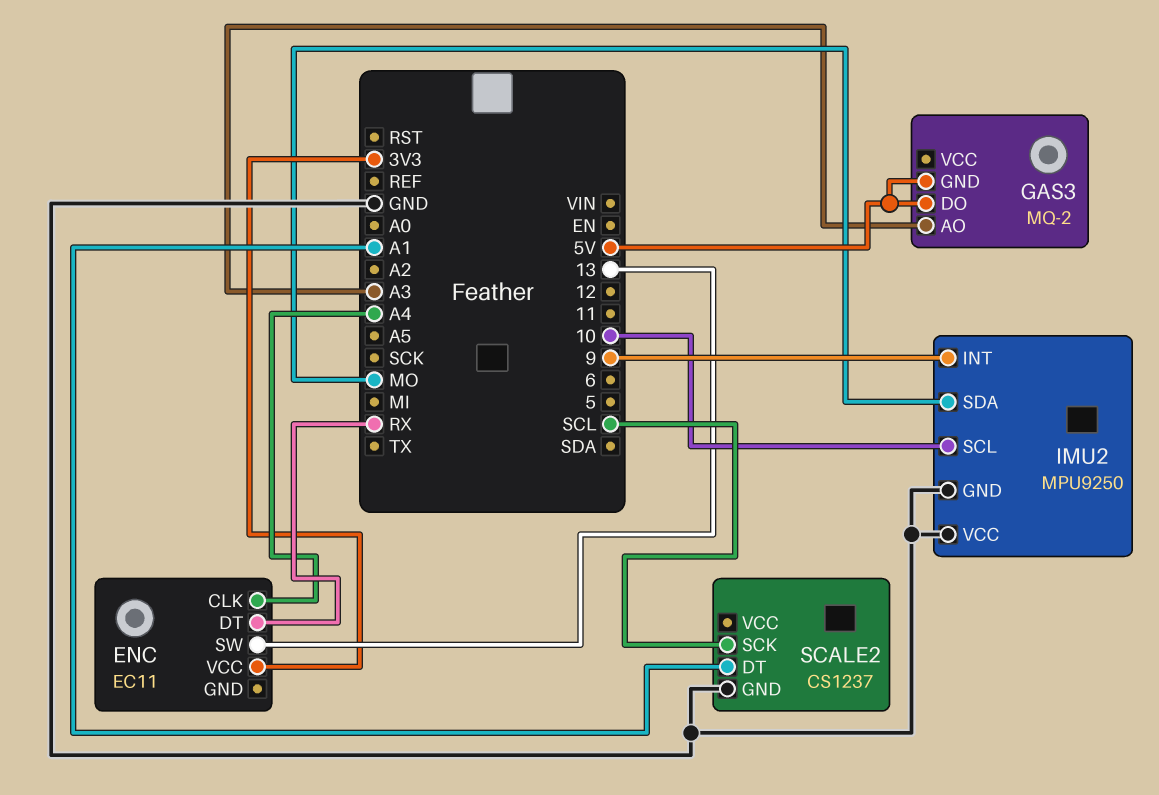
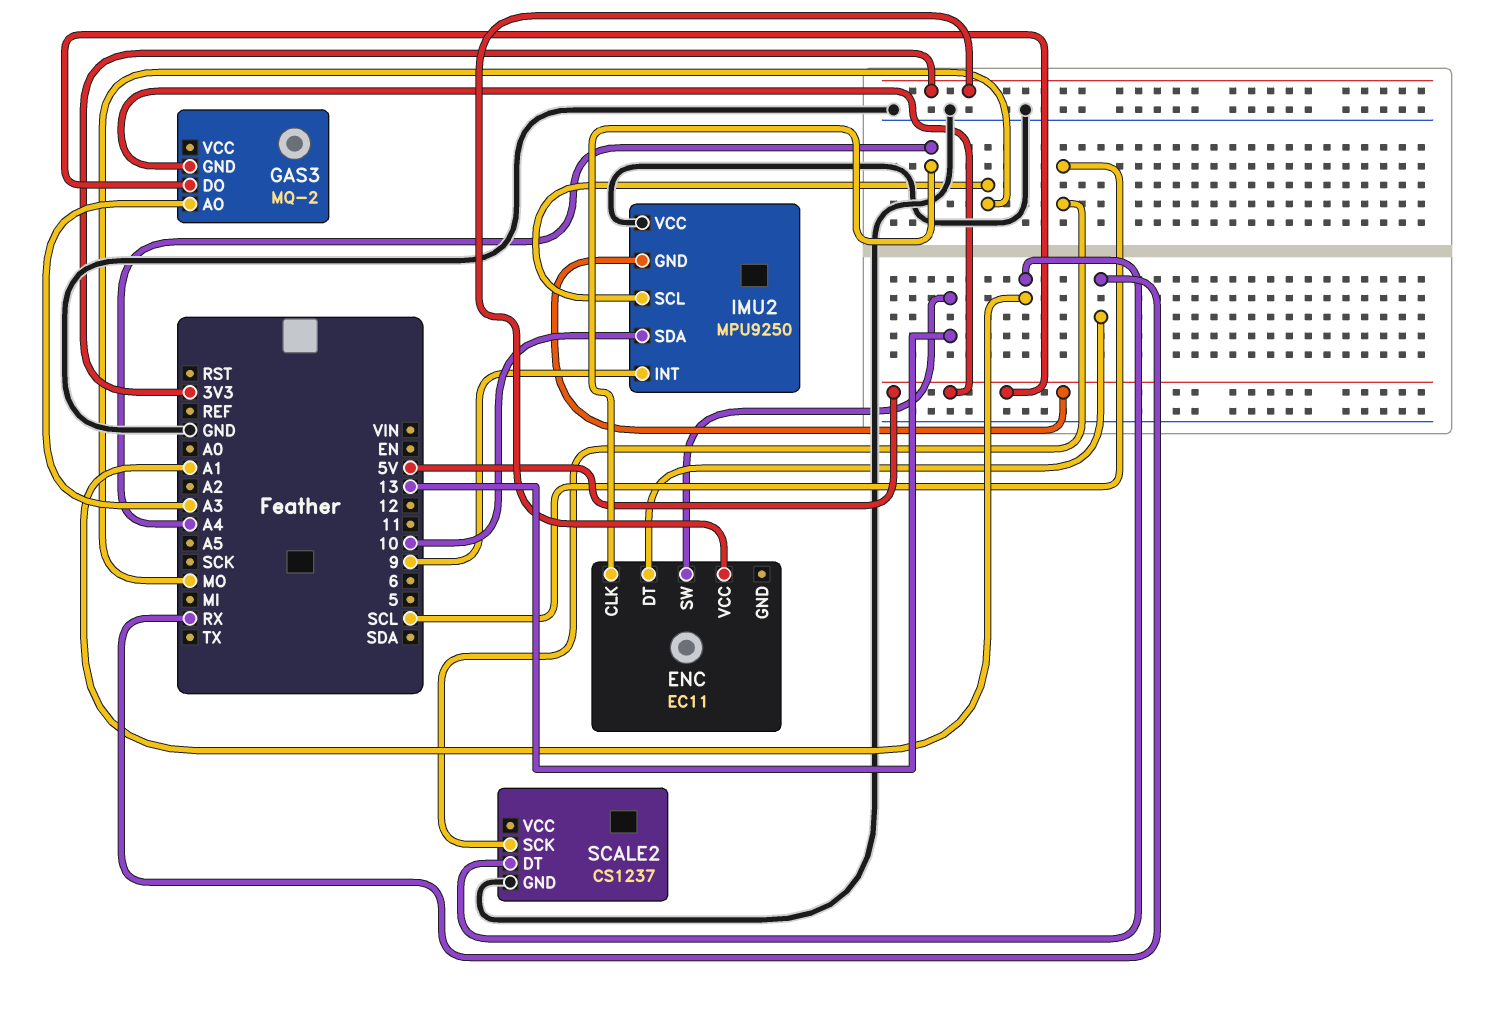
IMU2 pin GND: GND -> 5V
IMU2 pin SCL: 10 -> MO
IMU2 pin SDA: MO -> 10

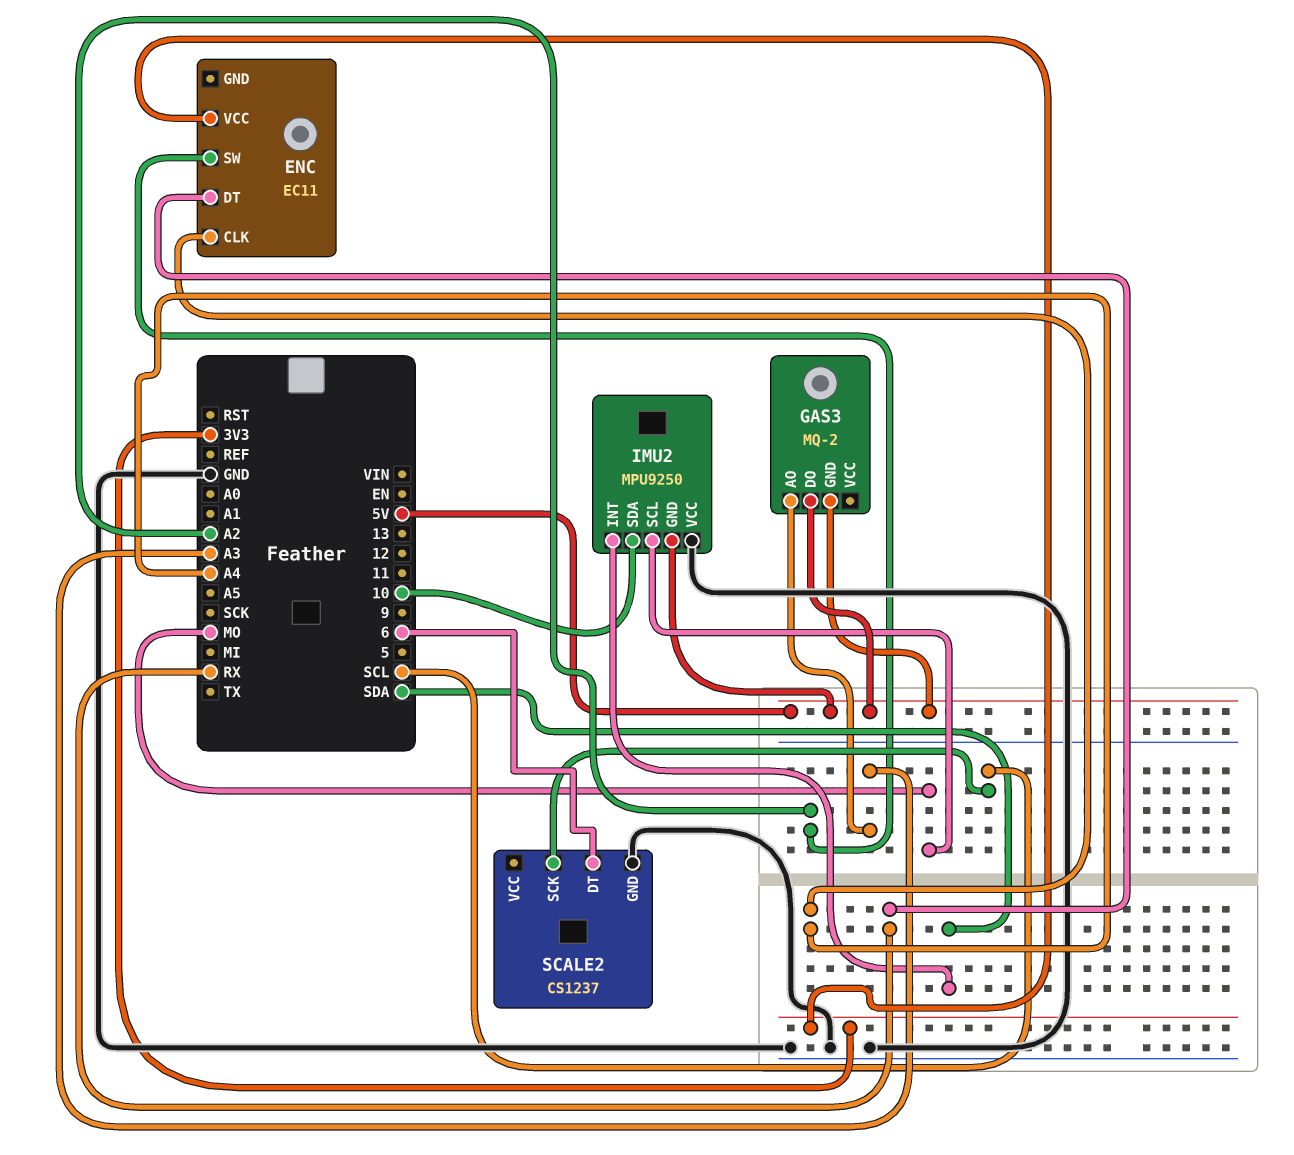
ENC pin SW: 13 -> A2
IMU2 pin INT: 9 -> SDA
SCALE2 pin DT: A1 -> 6

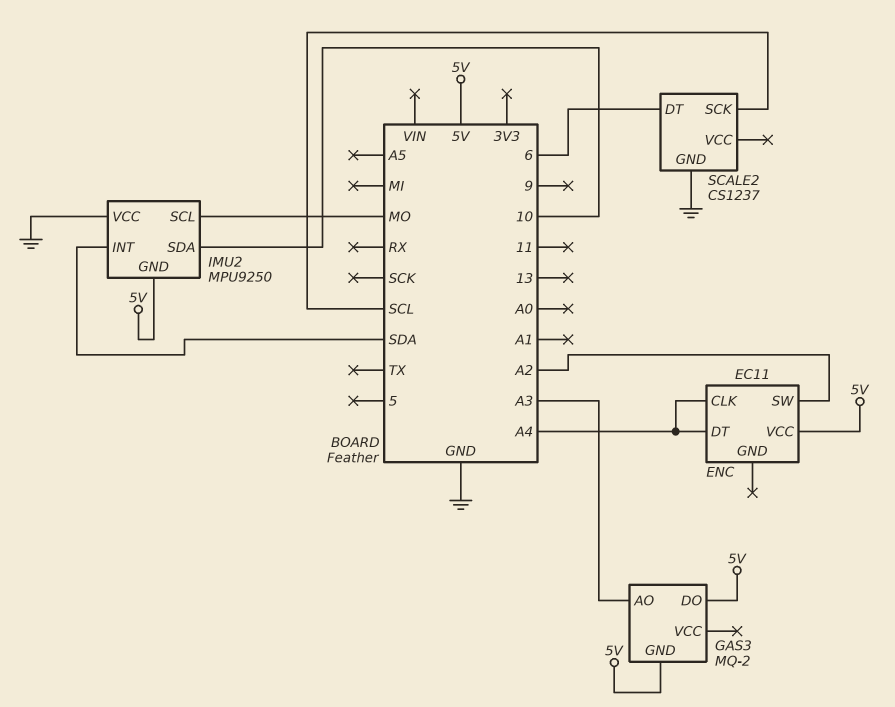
ENC pin DT: RX -> A4
ENC pin VCC: 3V3 -> 5V

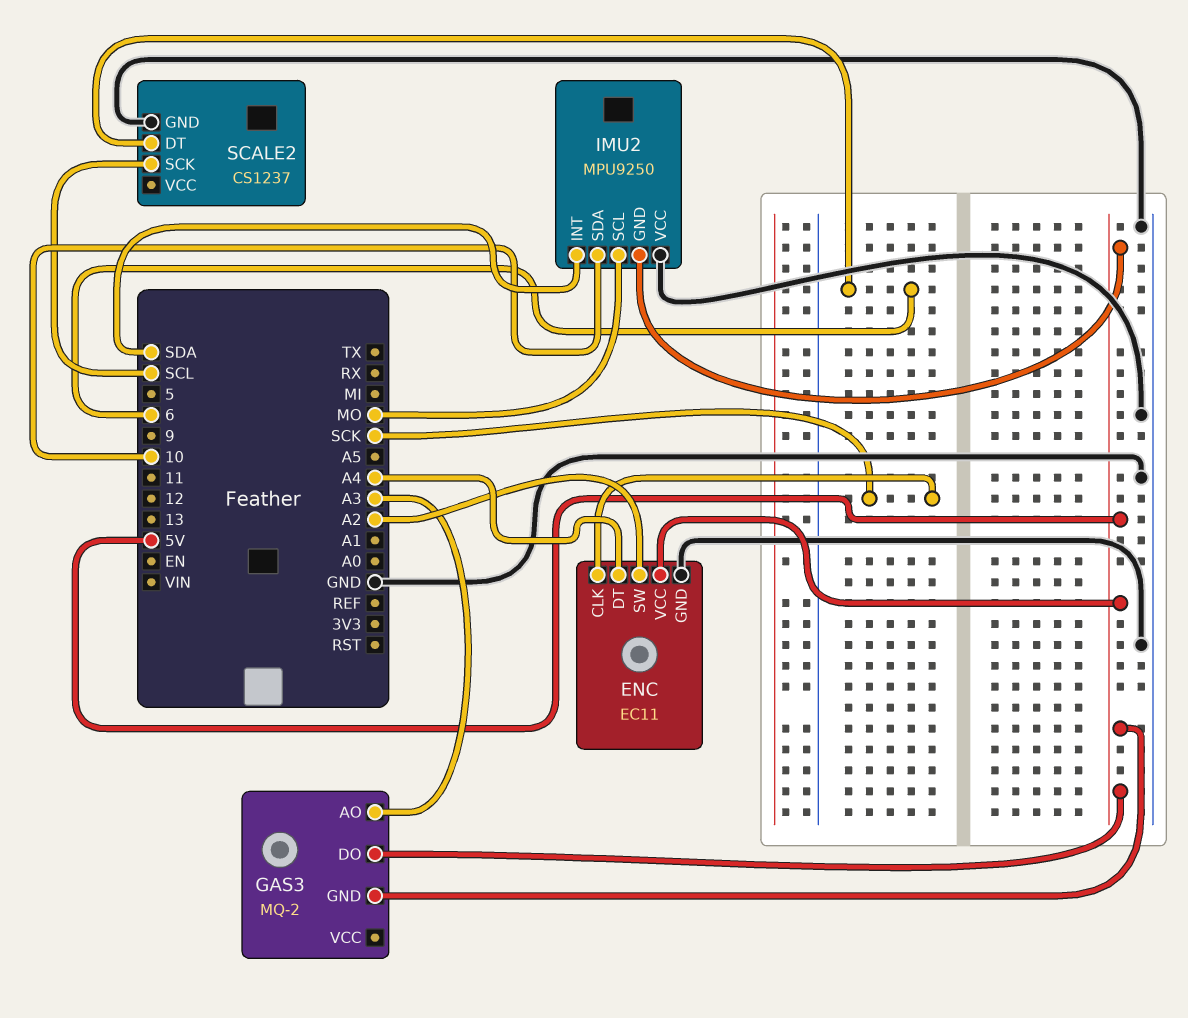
ENC pin CLK: A4 -> SCK
ENC pin GND: none -> GND

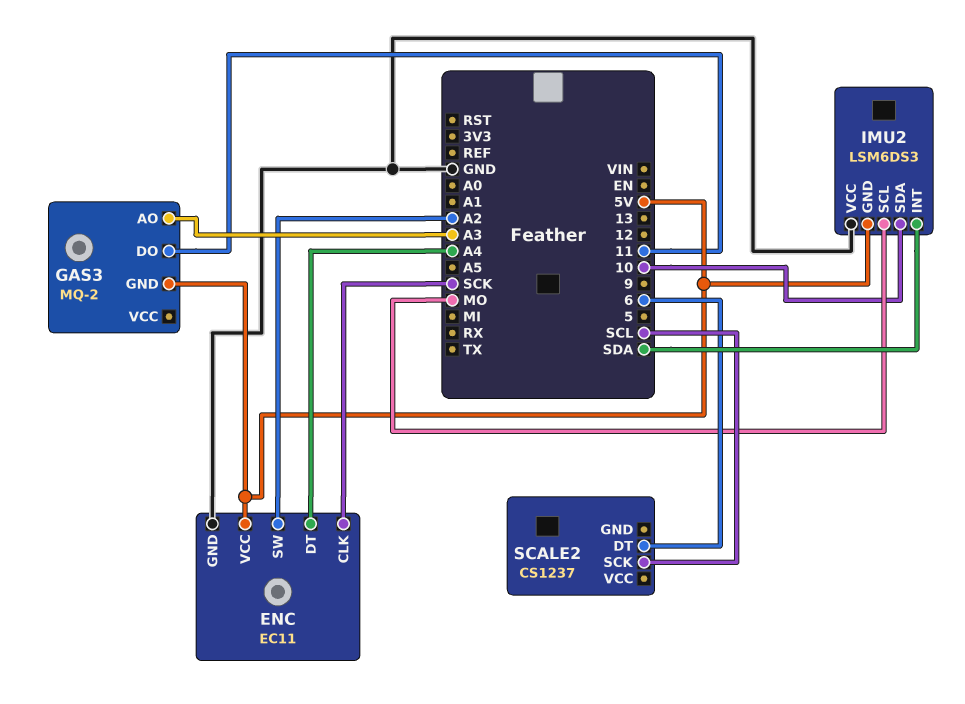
GAS3 pin DO: 5V -> 11
IMU2: MPU9250 -> LSM6DS3
SCALE2 pin GND: GND -> none

